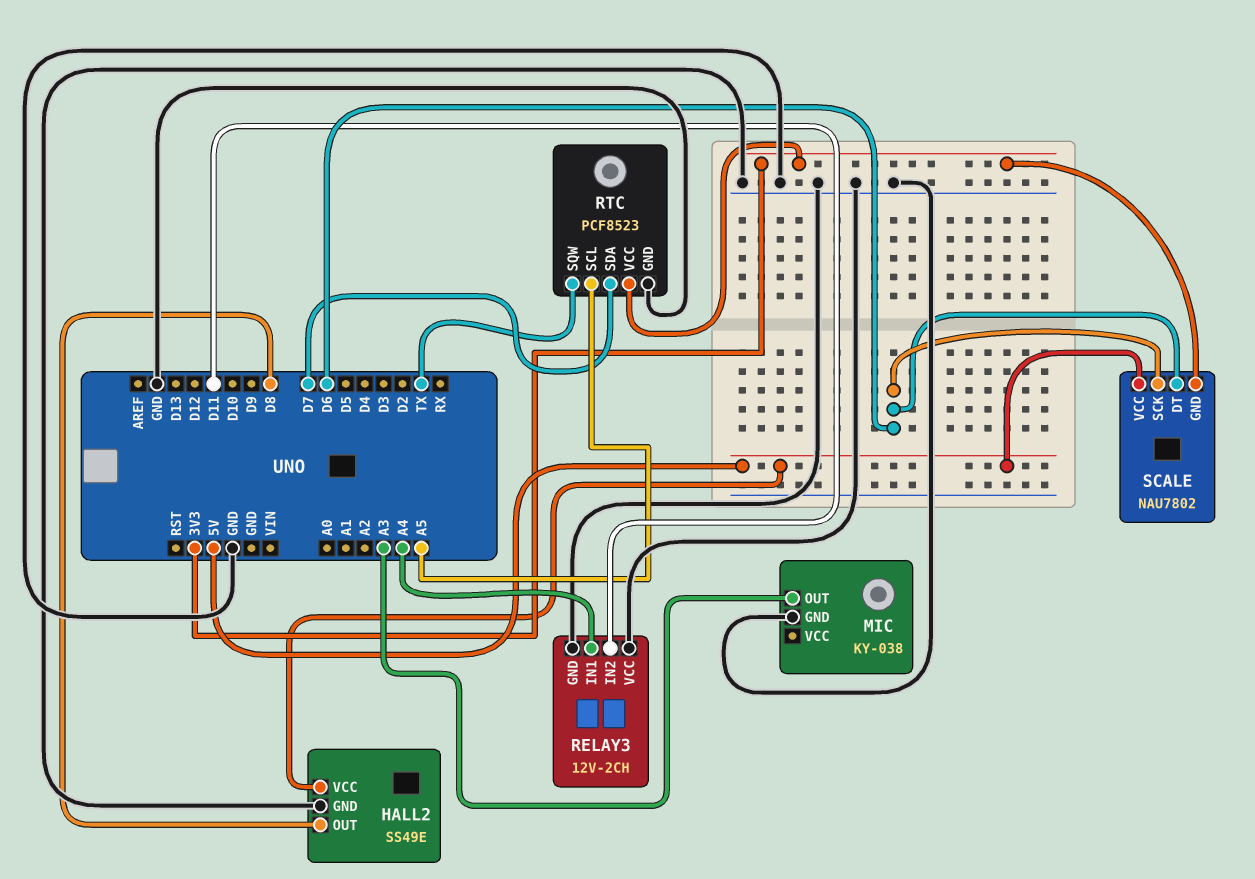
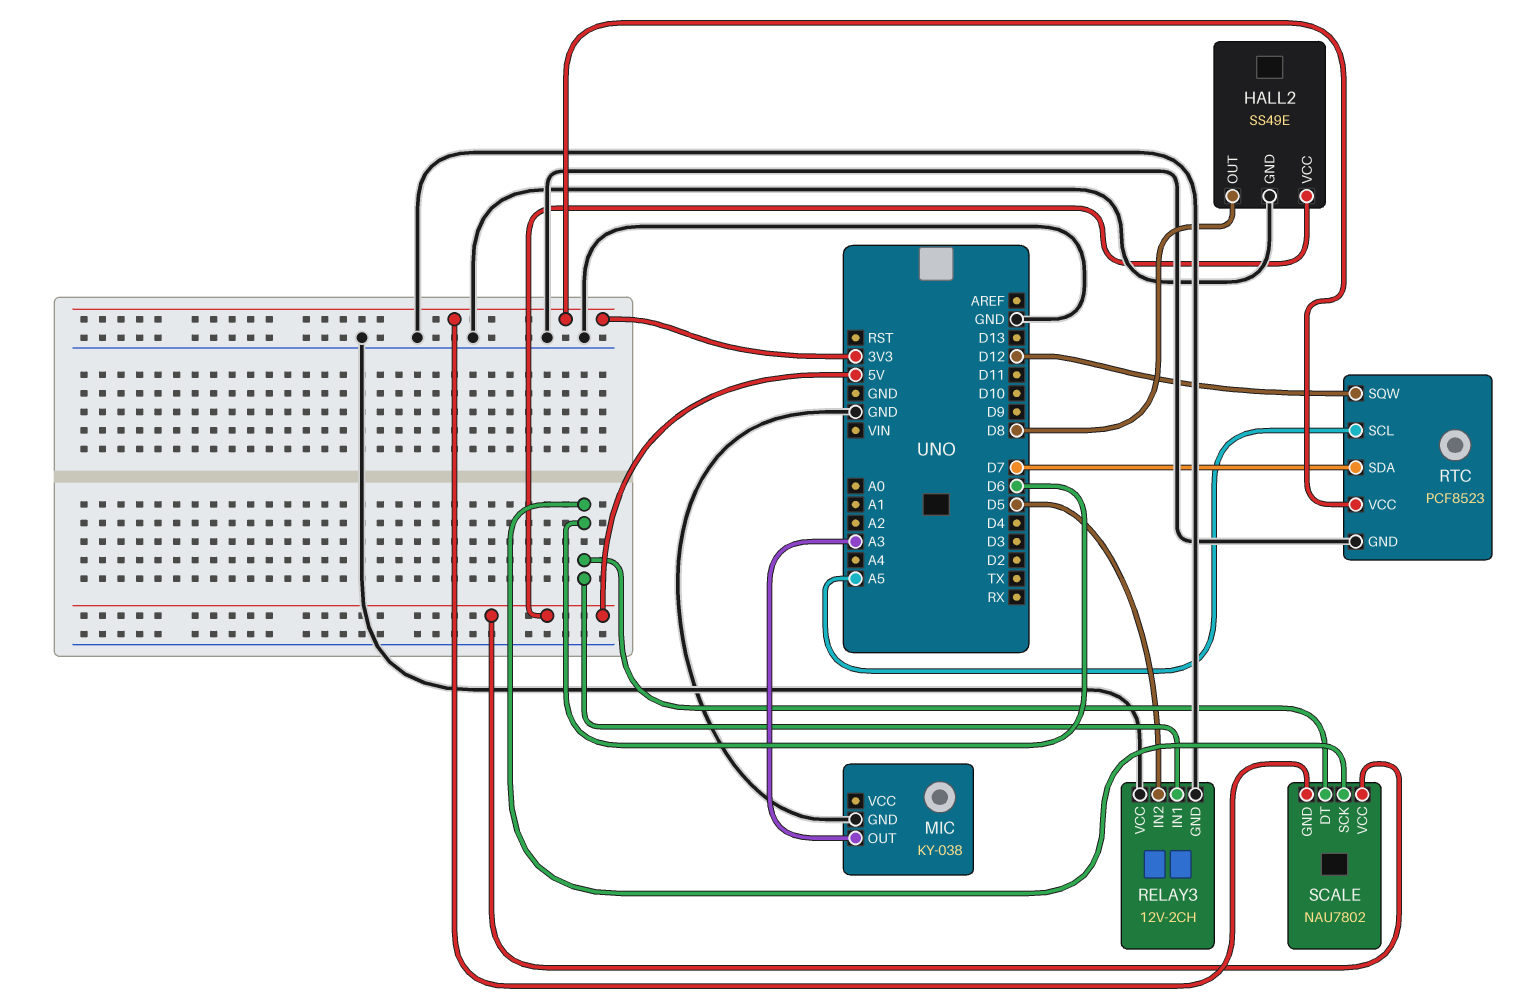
RELAY3 pin IN1: A4 -> D6
RELAY3 pin IN2: D11 -> D5
RTC pin SQW: TX -> D12

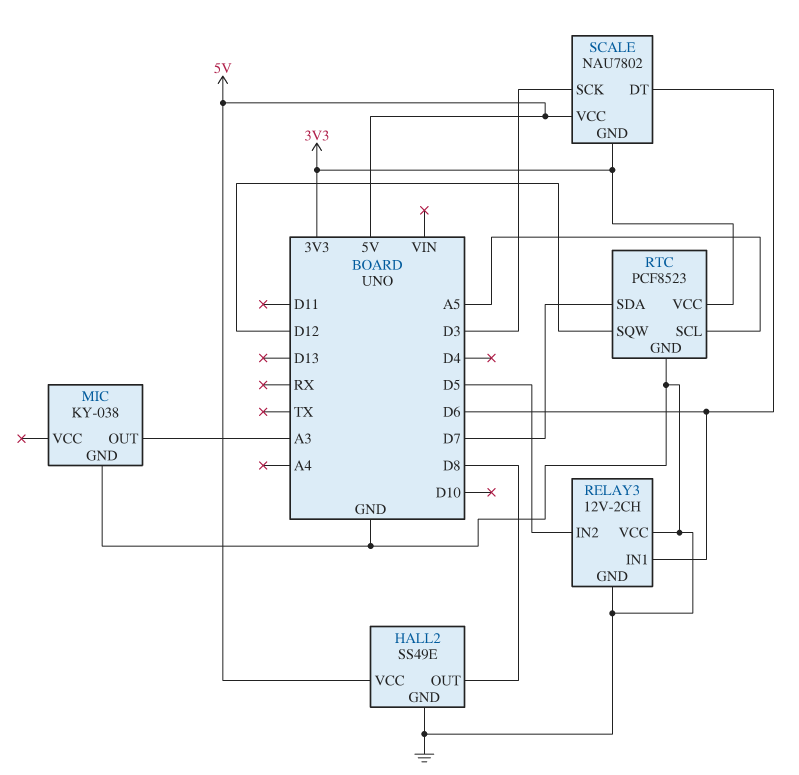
SCALE pin SCK: D6 -> D3

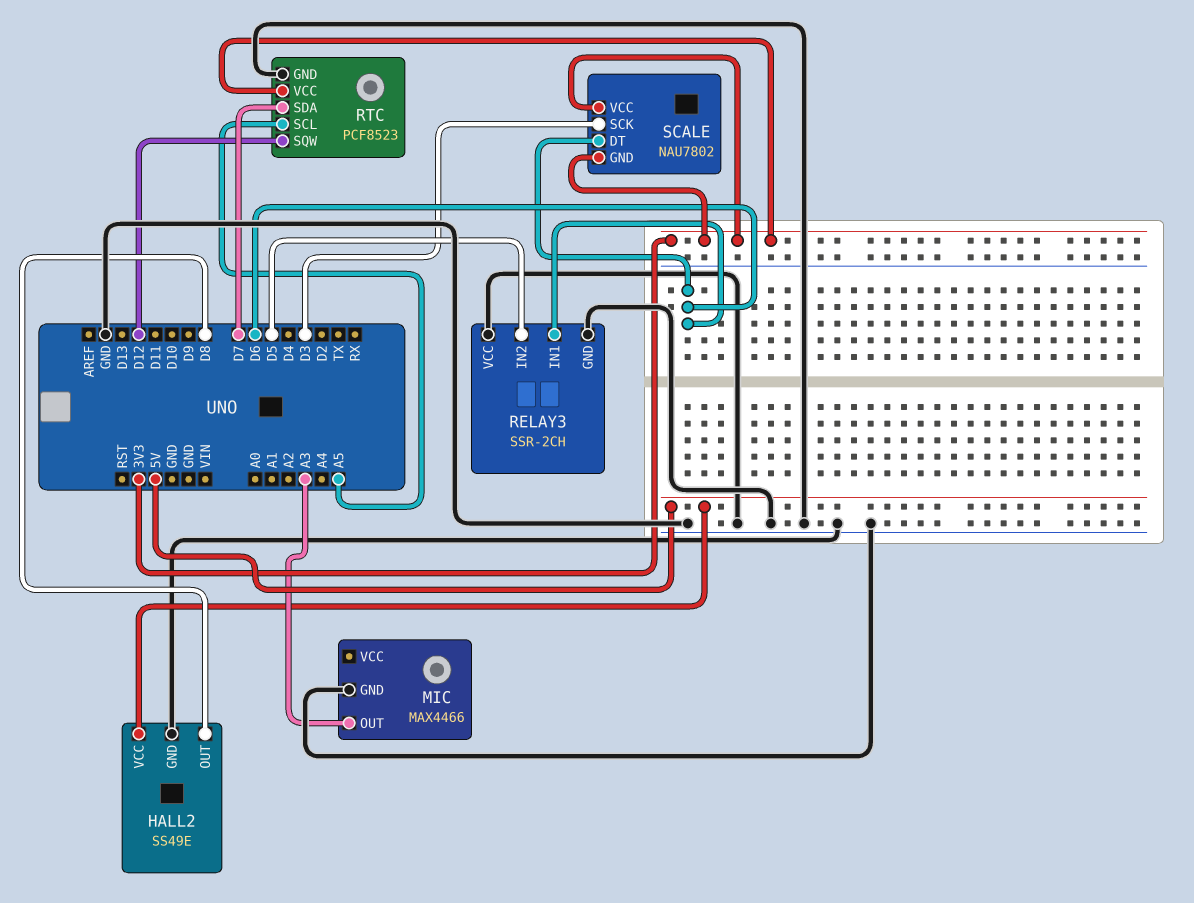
MIC: KY-038 -> MAX4466
RELAY3: 12V-2CH -> SSR-2CH
SCALE pin VCC: 5V -> 3V3

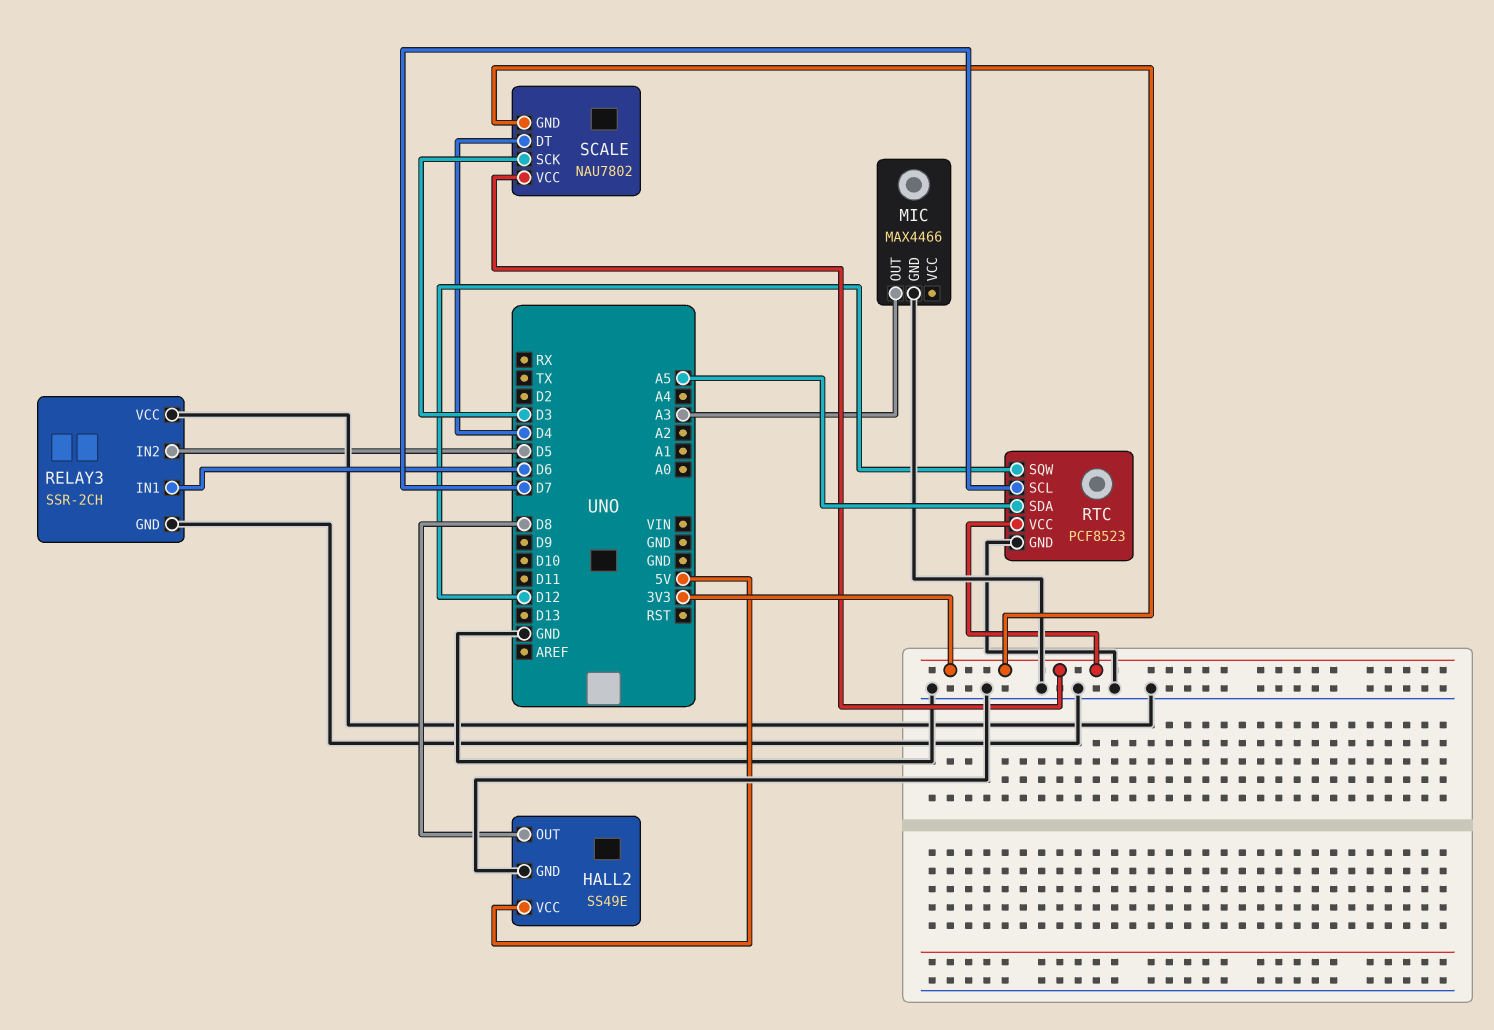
RTC pin SCL: A5 -> D7
RTC pin SDA: D7 -> A5
SCALE pin DT: D6 -> D4

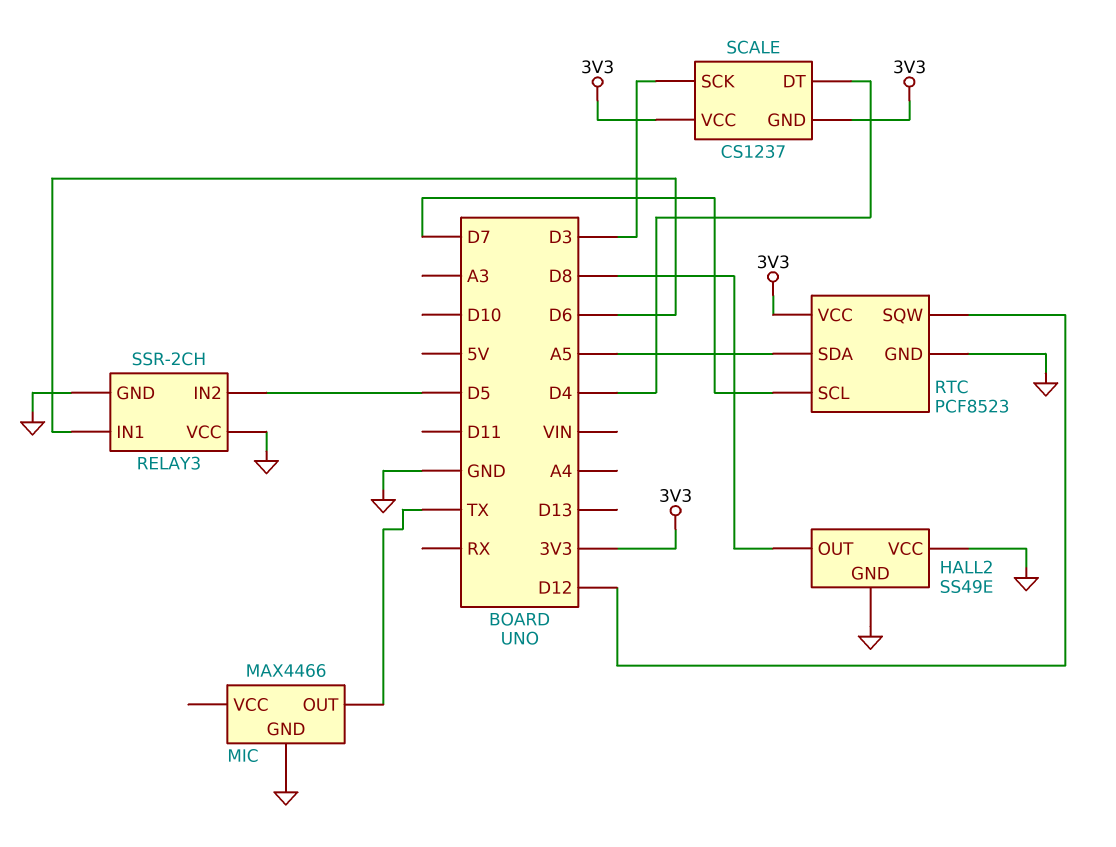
HALL2 pin VCC: 5V -> GND
MIC pin OUT: A3 -> TX
SCALE: NAU7802 -> CS1237

